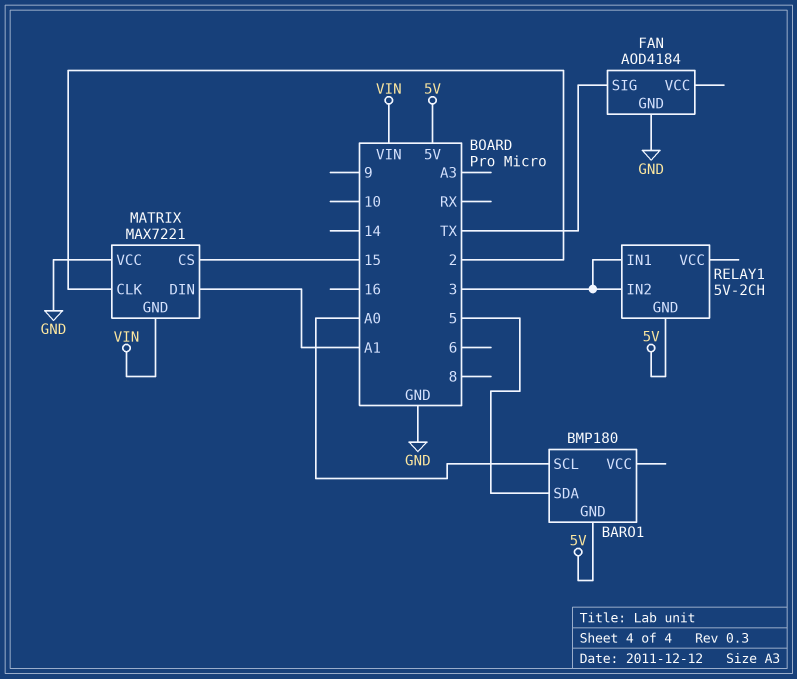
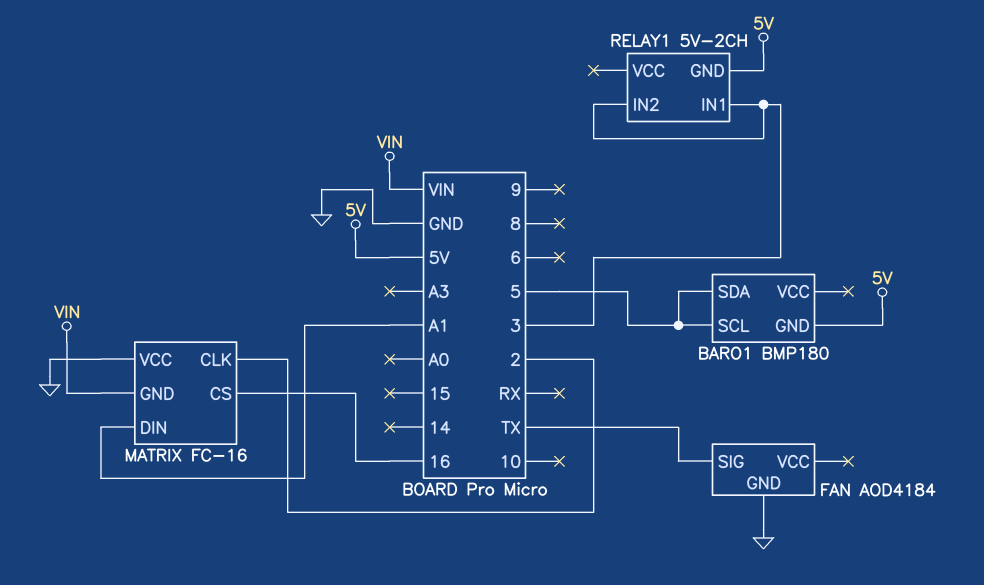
BARO1 pin SCL: A0 -> 5
MATRIX: MAX7221 -> FC-16
MATRIX pin CS: 15 -> 16

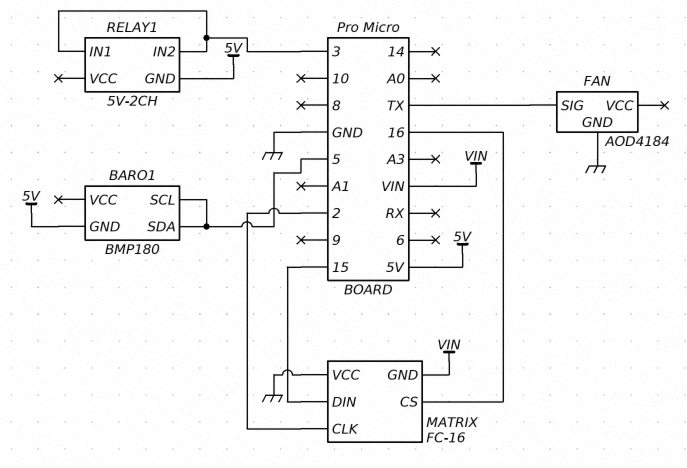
MATRIX pin DIN: A1 -> 15

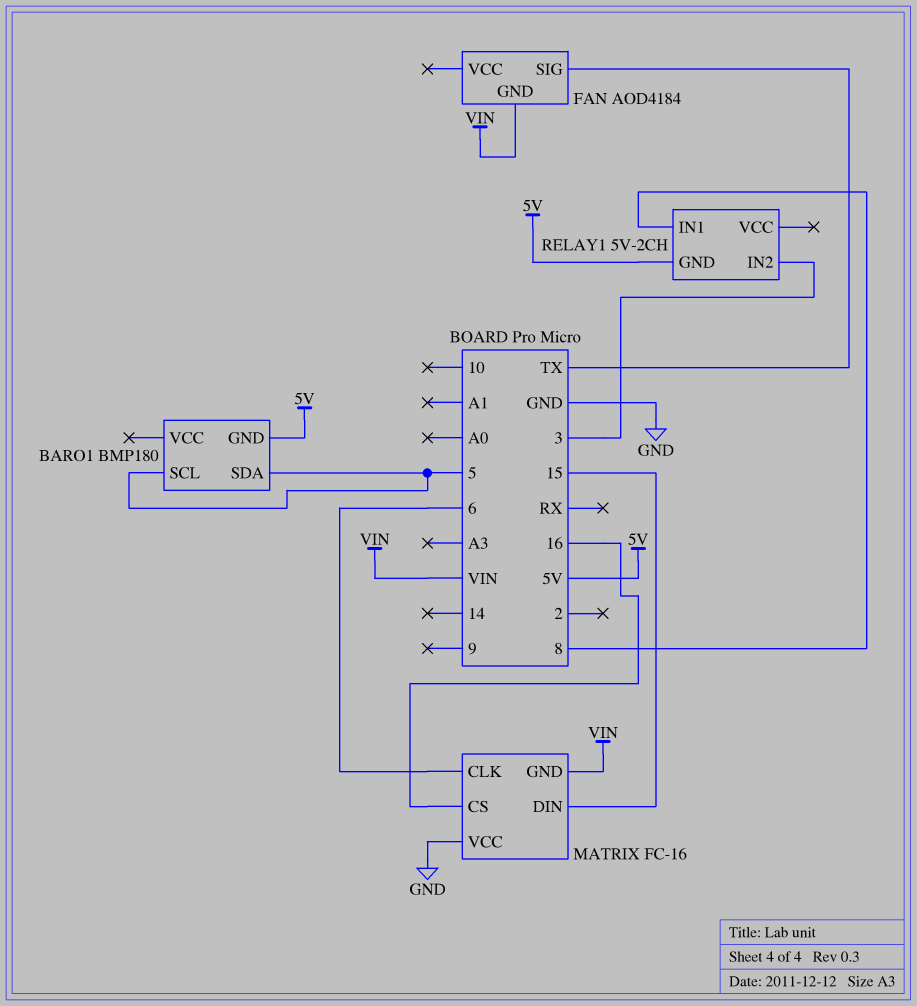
FAN pin GND: GND -> VIN
MATRIX pin CLK: 2 -> 6
RELAY1 pin IN1: 3 -> 8

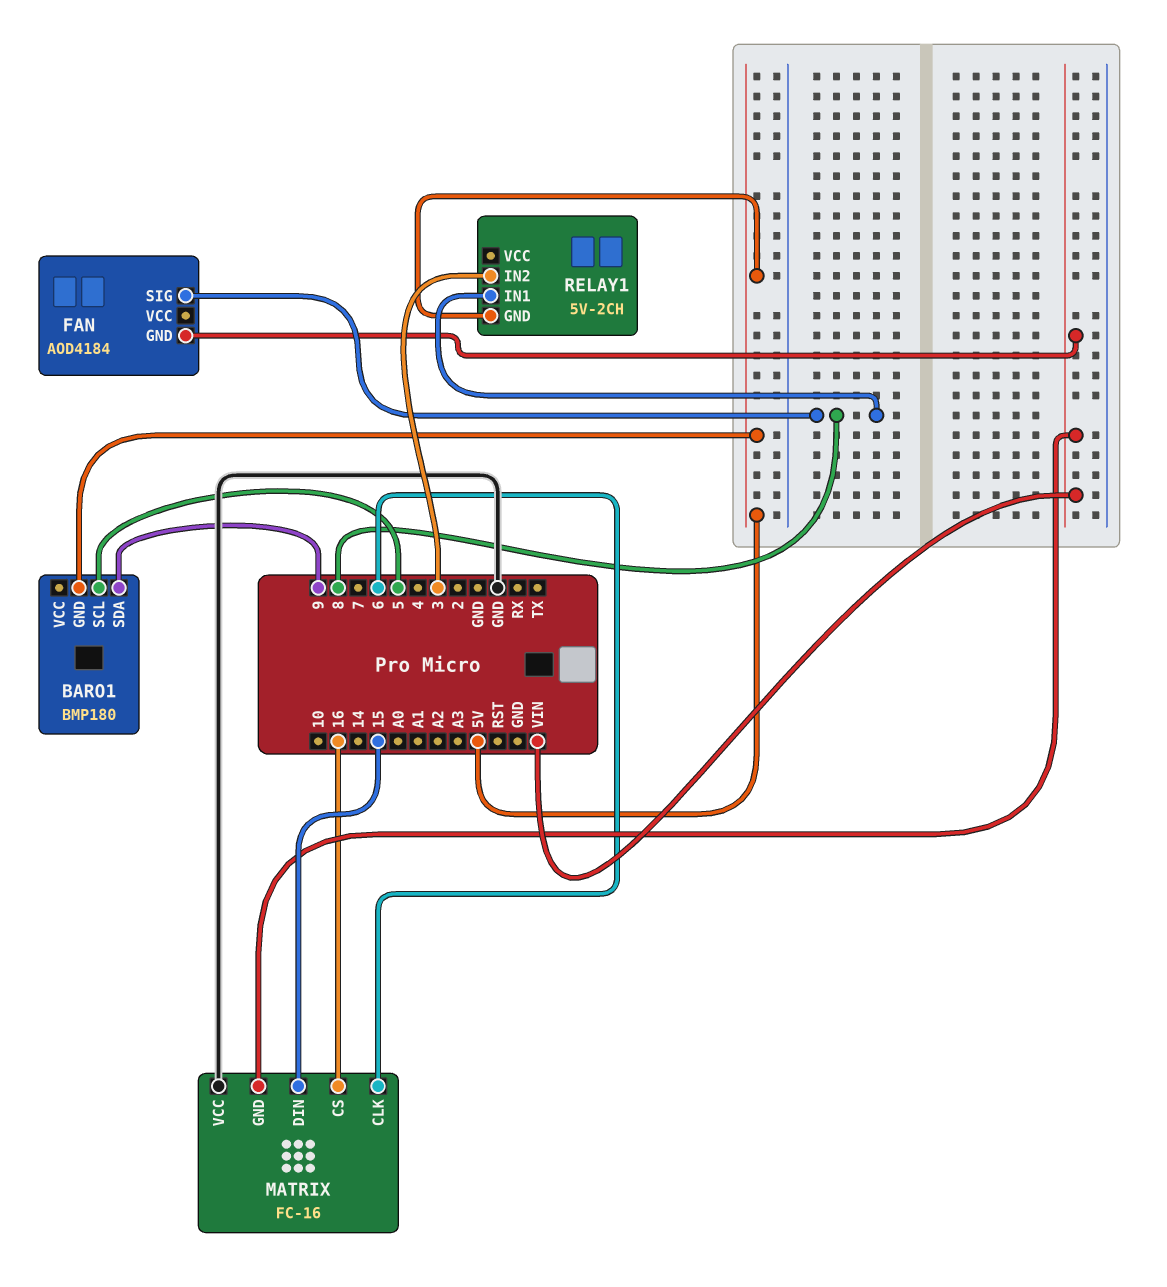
BARO1 pin SDA: 5 -> 9
FAN pin SIG: TX -> 8

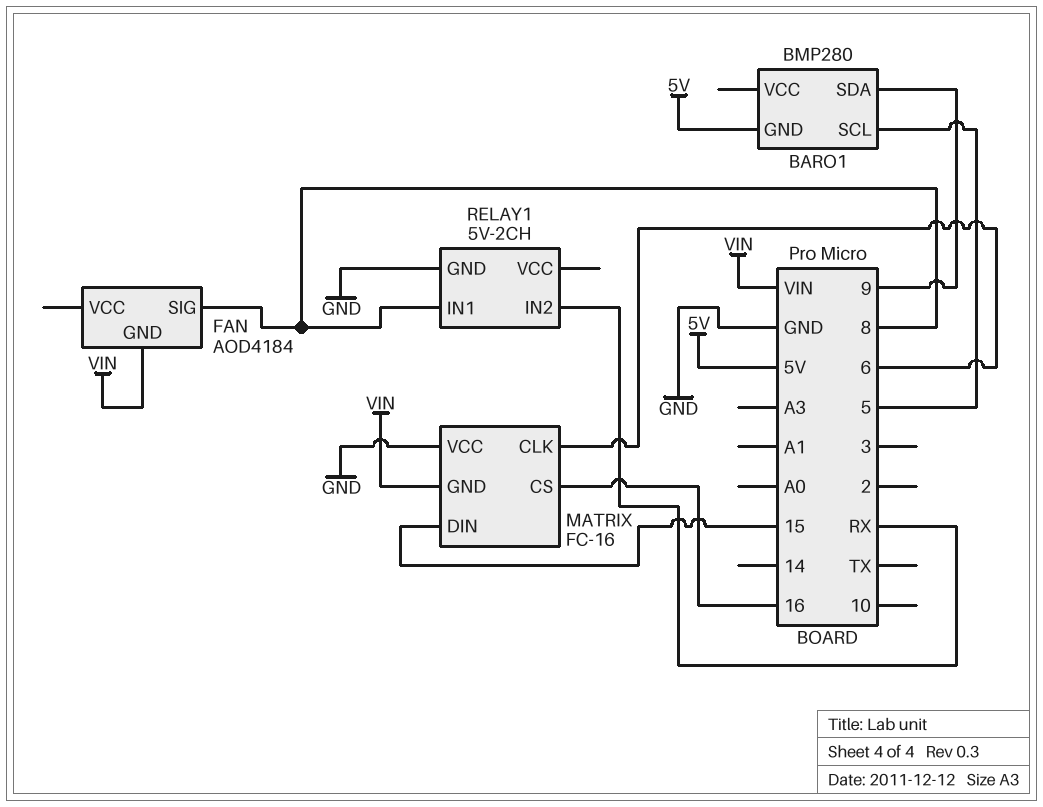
BARO1: BMP180 -> BMP280
RELAY1 pin GND: 5V -> GND
RELAY1 pin IN2: 3 -> RX

